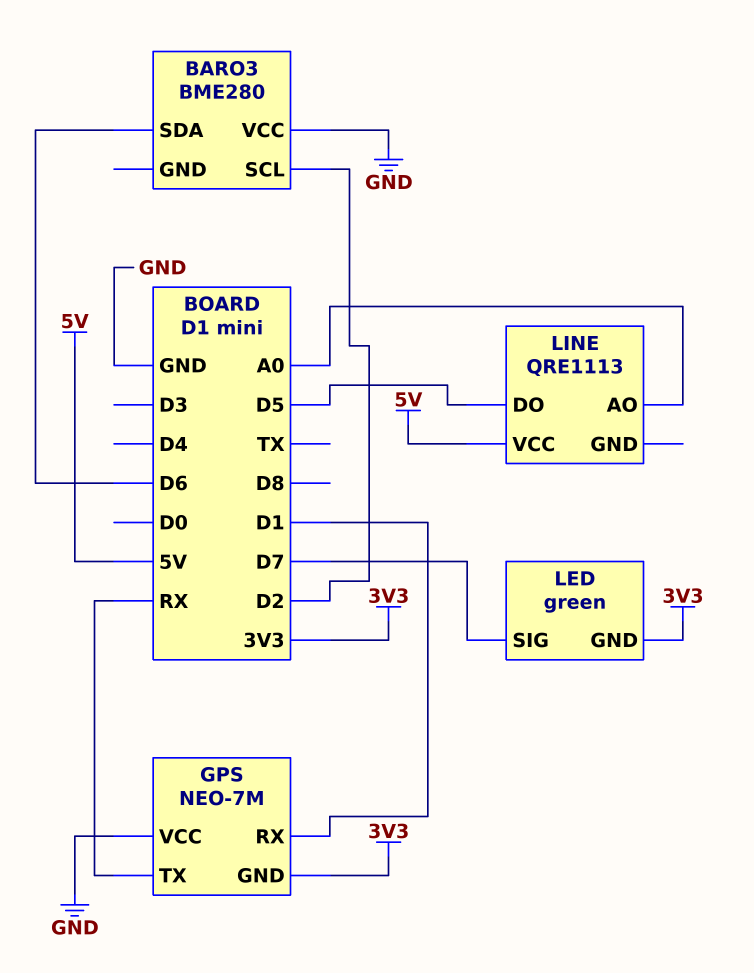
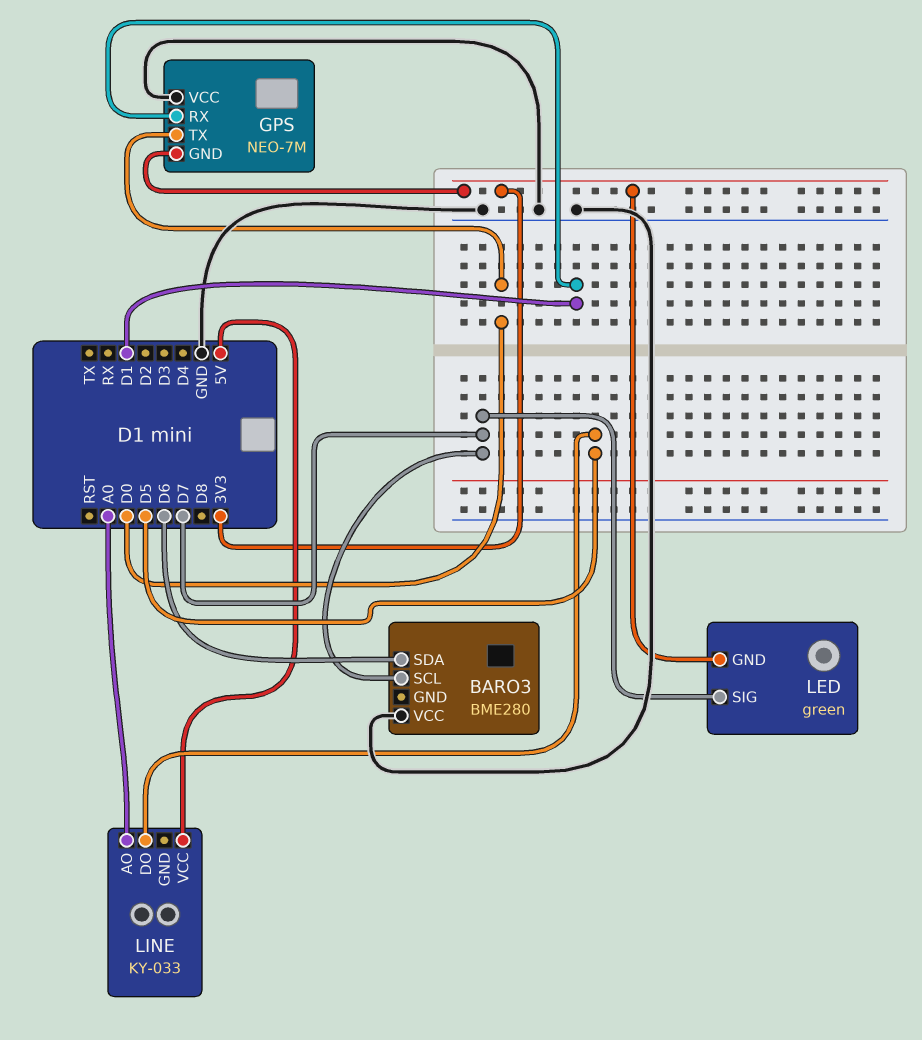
BARO3 pin SCL: D2 -> D7
GPS pin TX: RX -> D0
LINE: QRE1113 -> KY-033

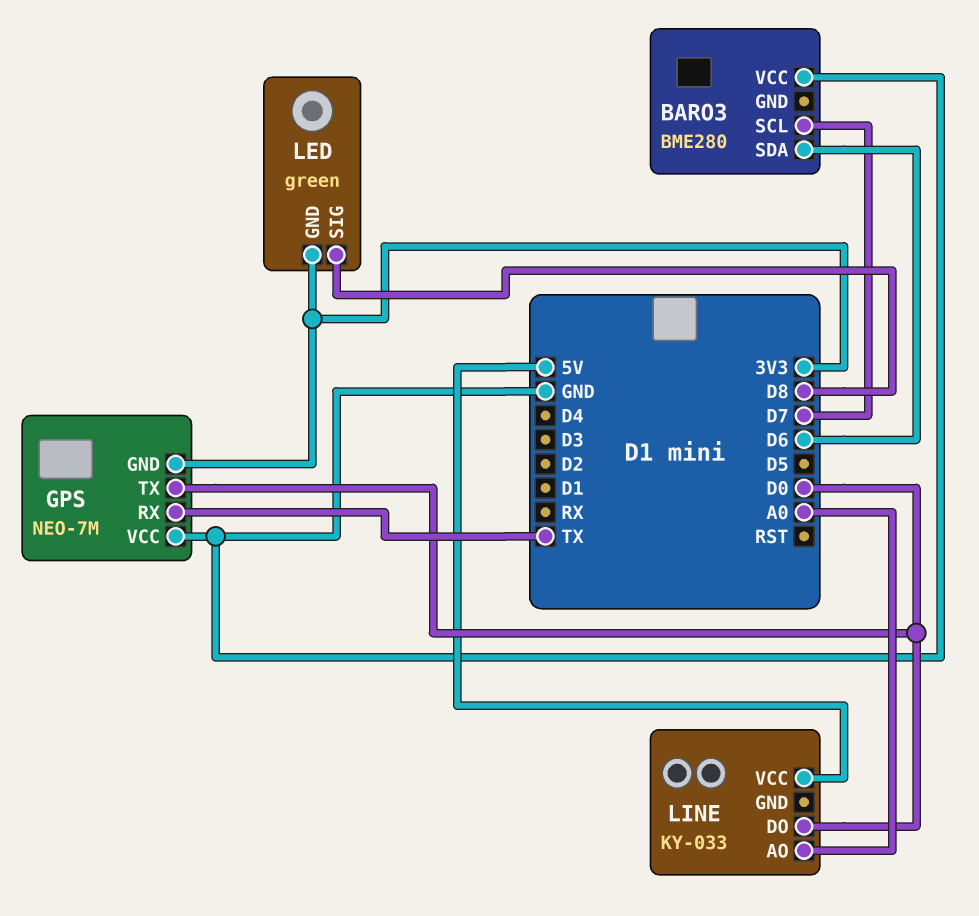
GPS pin RX: D1 -> TX
LED pin SIG: D7 -> D8
LINE pin DO: D5 -> D0

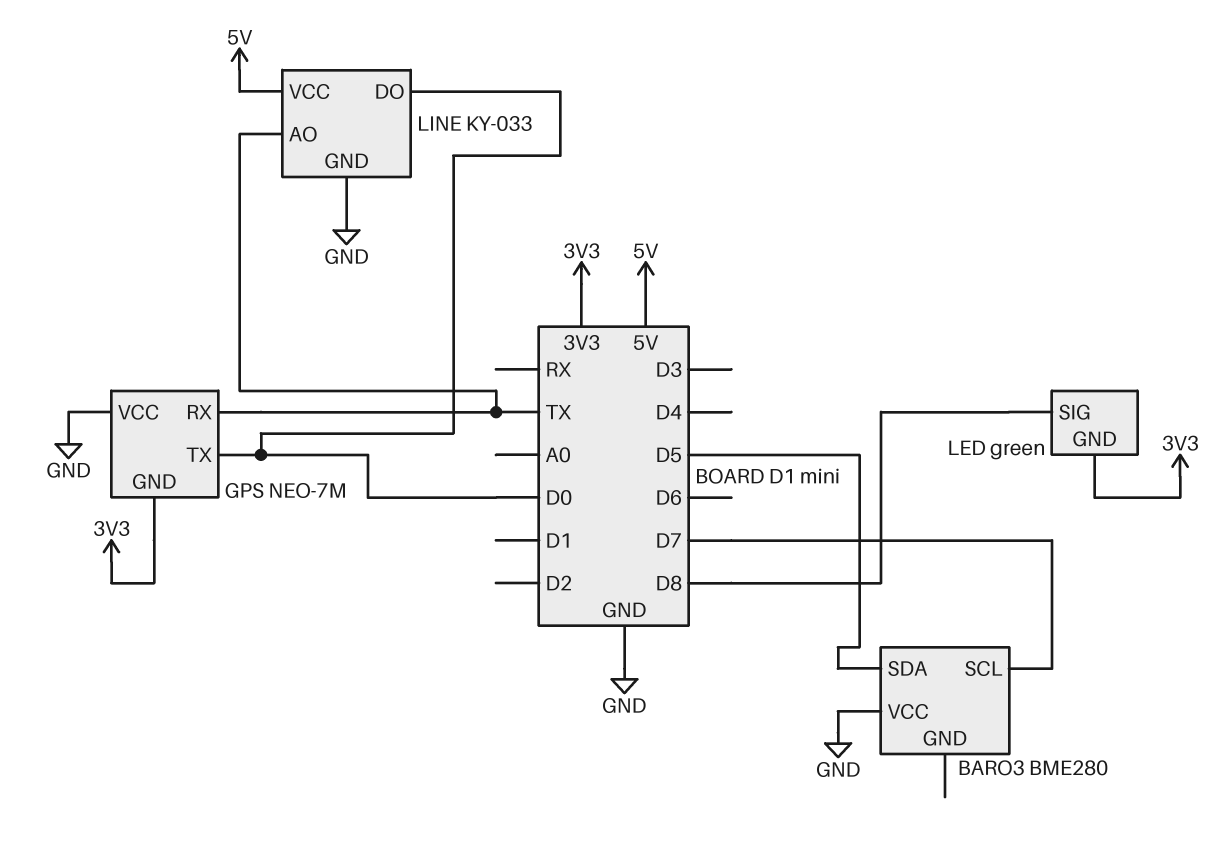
BARO3 pin SDA: D6 -> D5
LINE pin AO: A0 -> TX
LINE pin GND: none -> GND

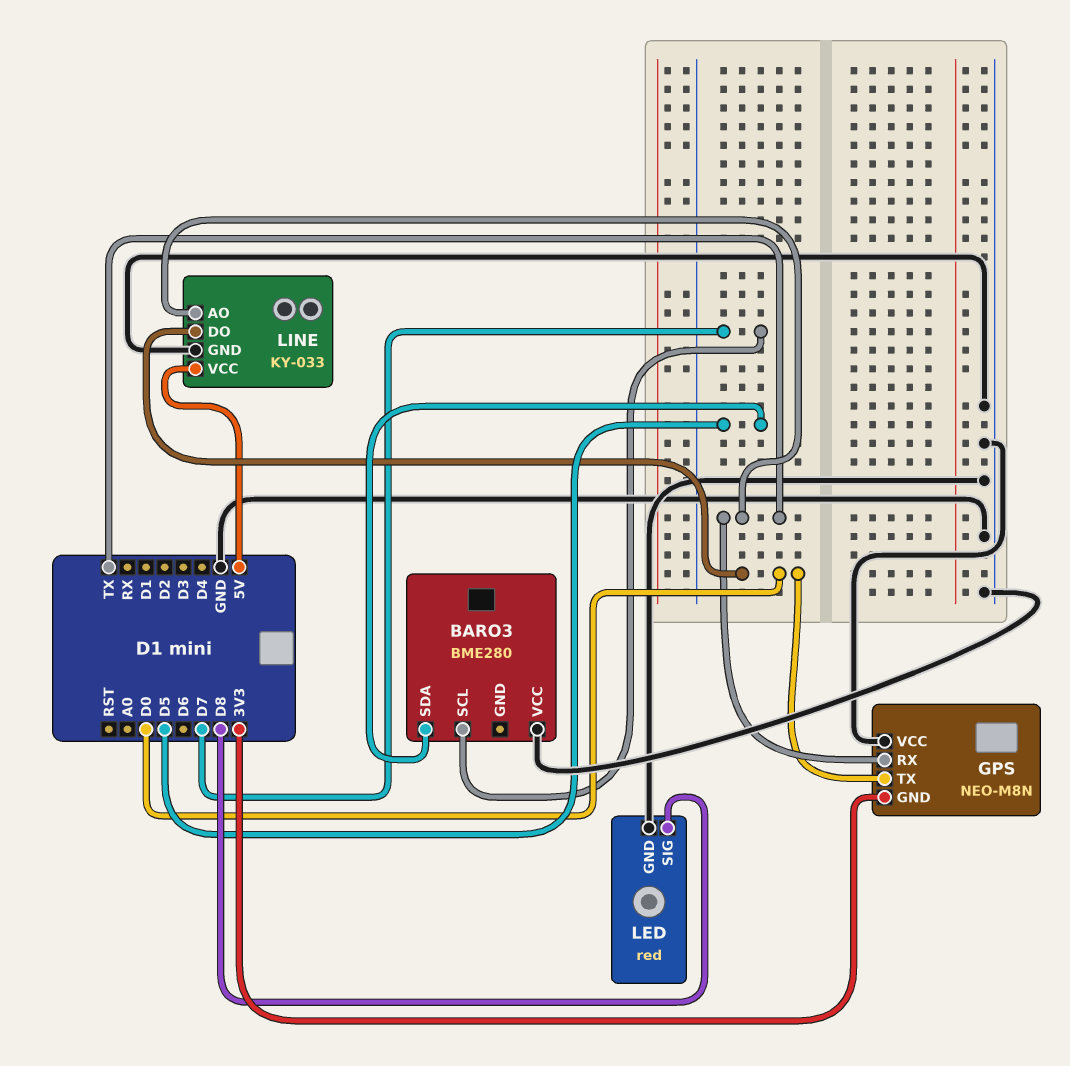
GPS: NEO-7M -> NEO-M8N
LED: green -> red
LED pin GND: 3V3 -> GND

